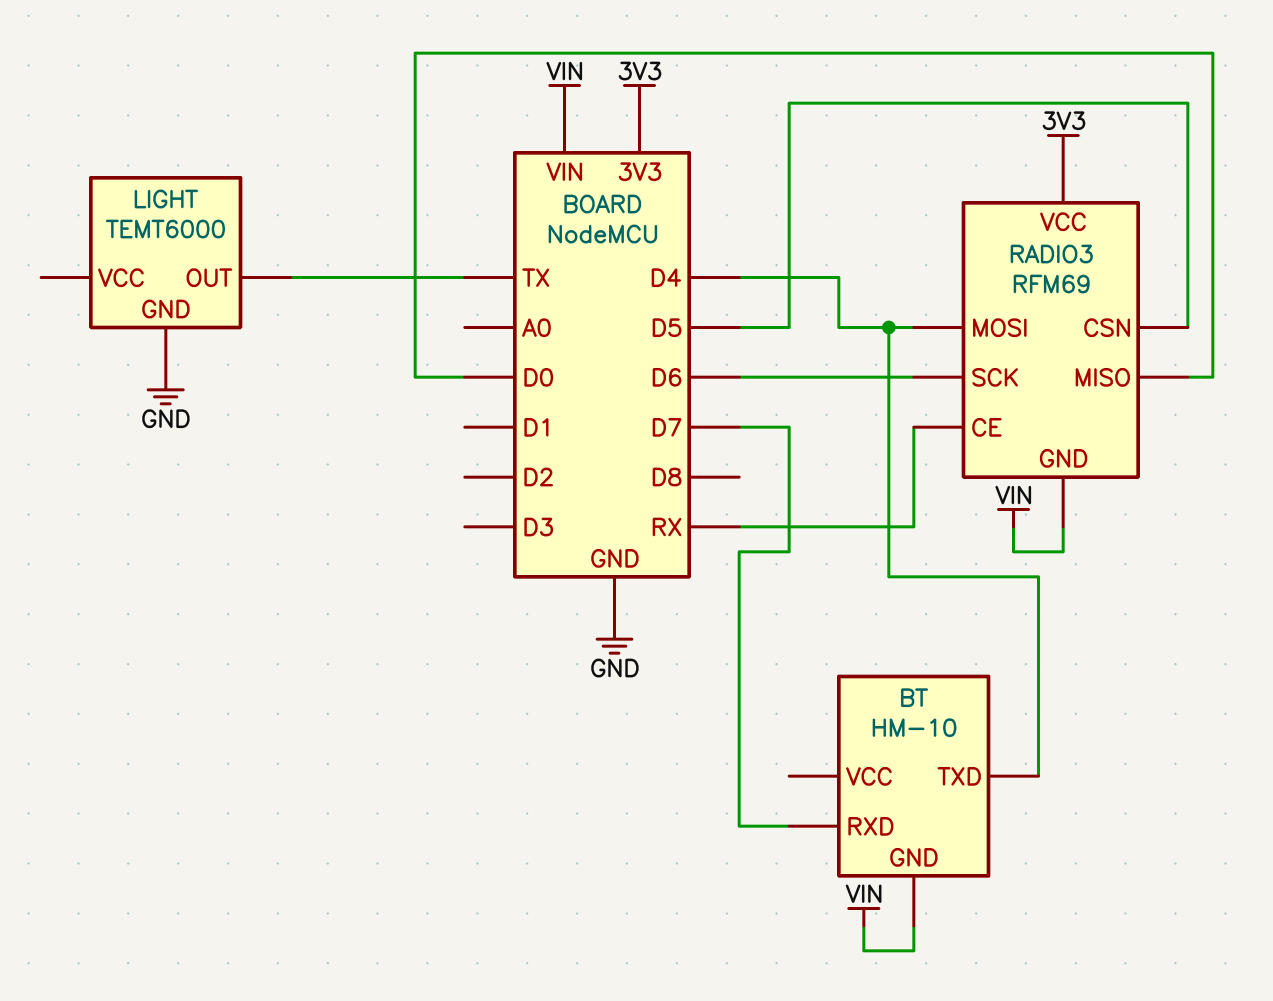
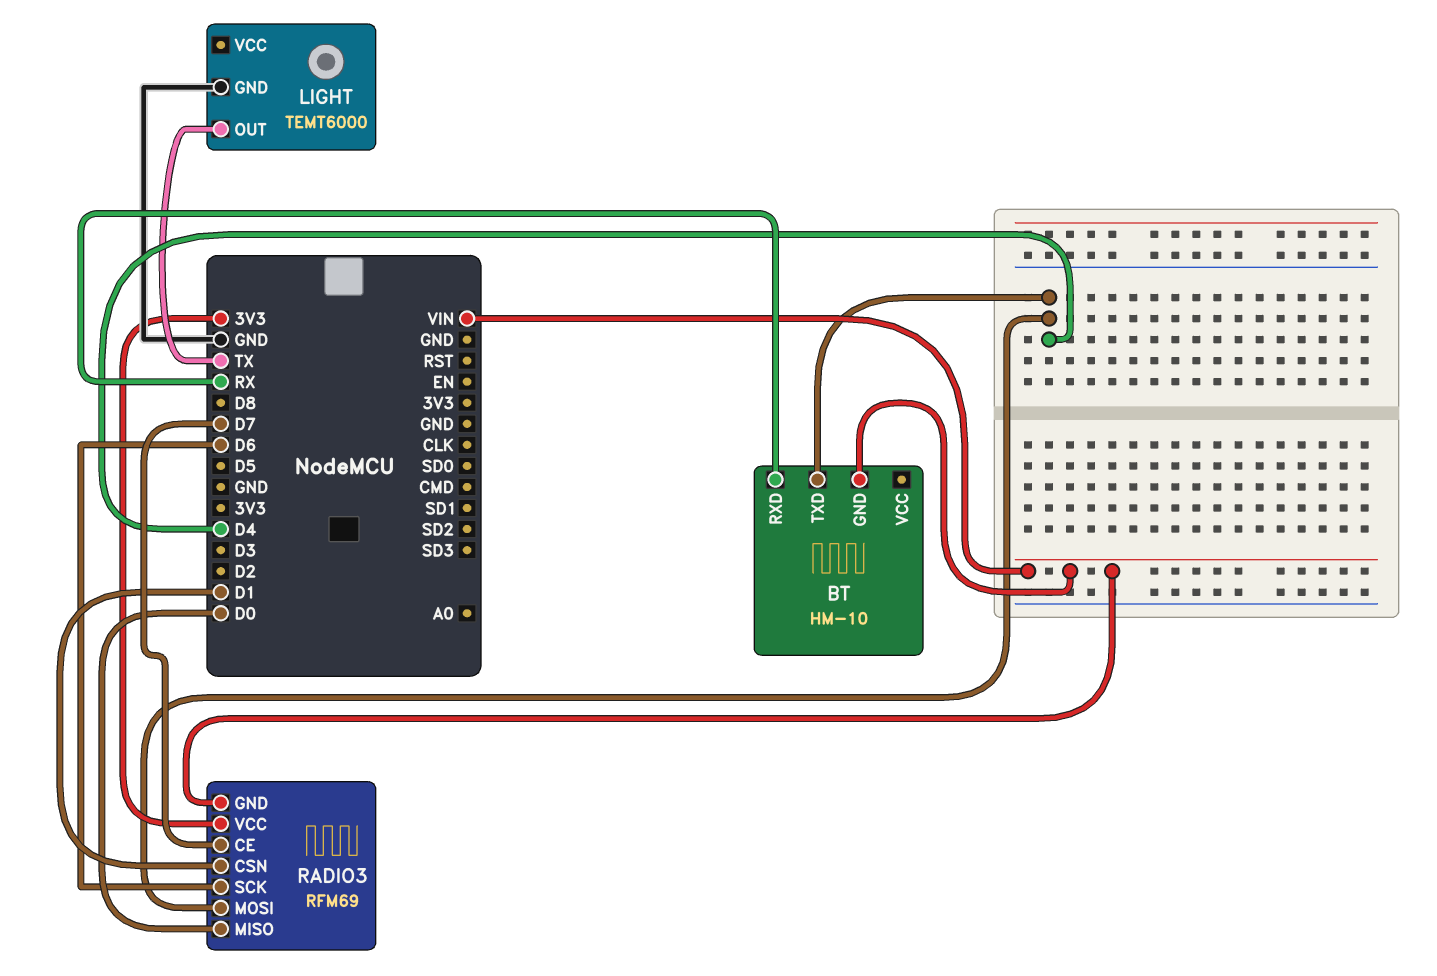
BT pin RXD: D7 -> RX
RADIO3 pin CE: RX -> D7
RADIO3 pin CSN: D5 -> D1

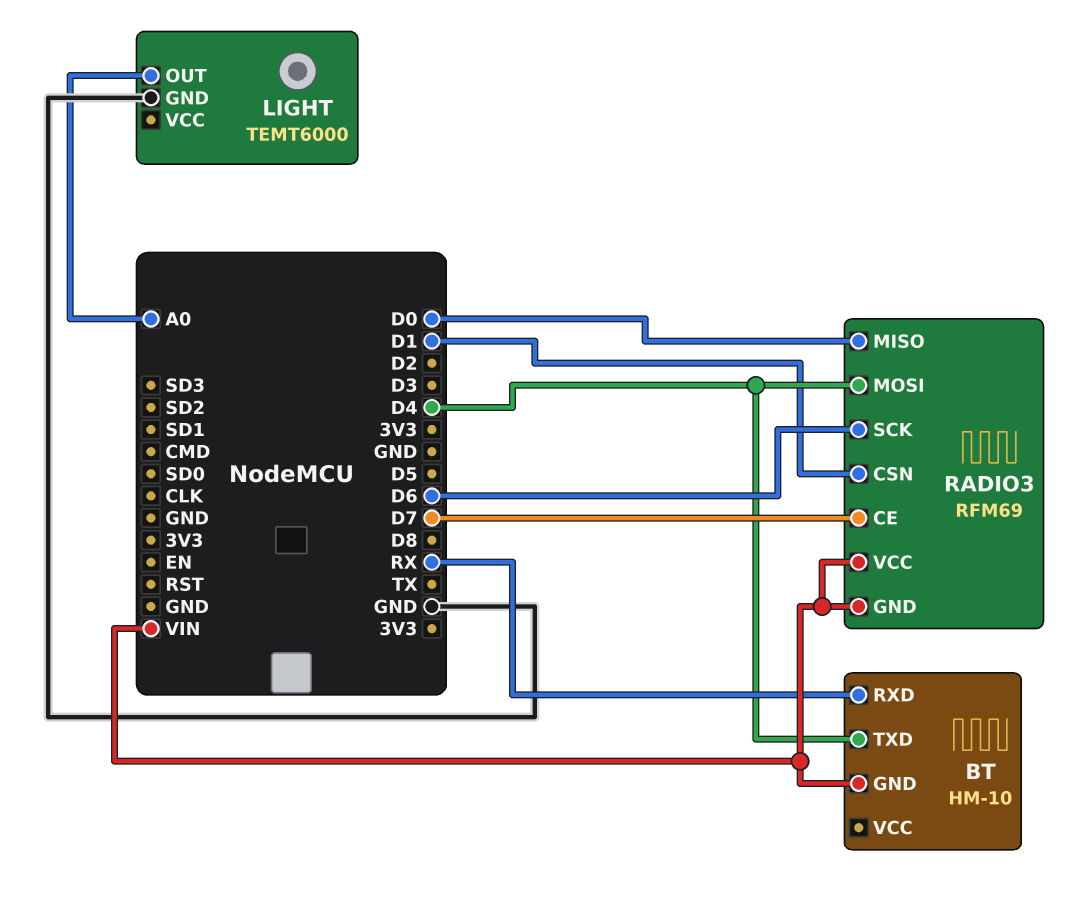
LIGHT pin OUT: TX -> A0
RADIO3 pin VCC: 3V3 -> VIN

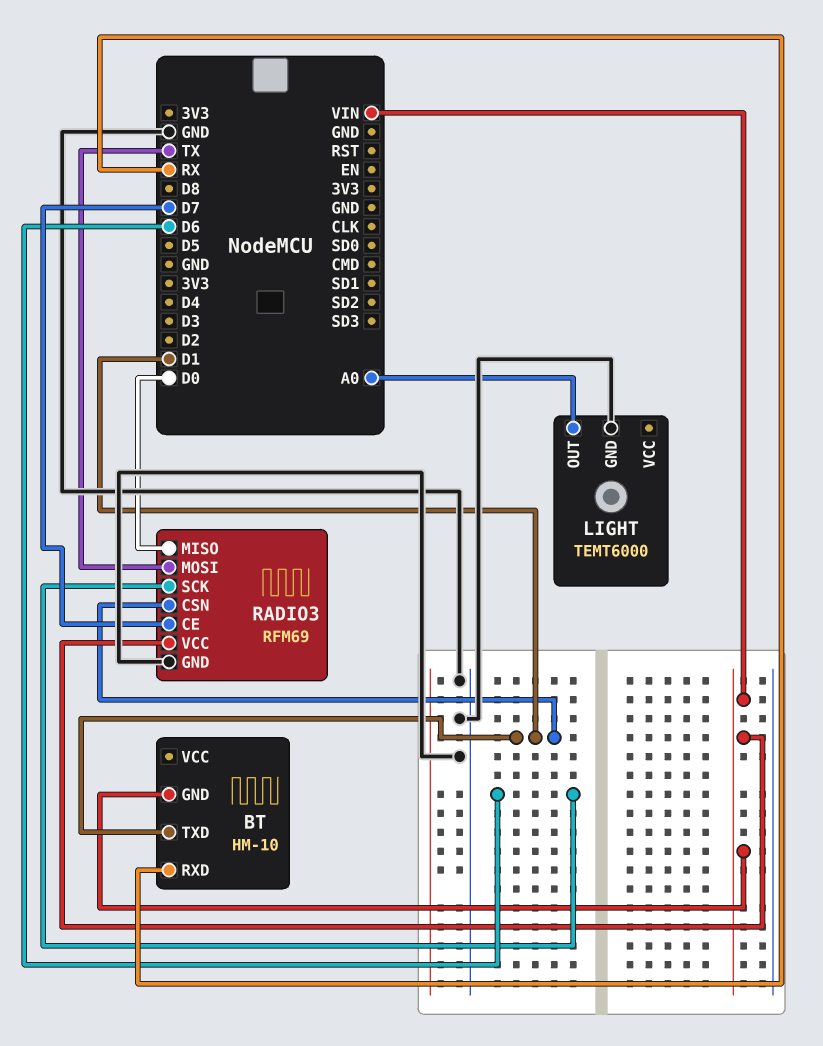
BT pin TXD: D4 -> D1
RADIO3 pin GND: VIN -> GND
RADIO3 pin MOSI: D4 -> TX

